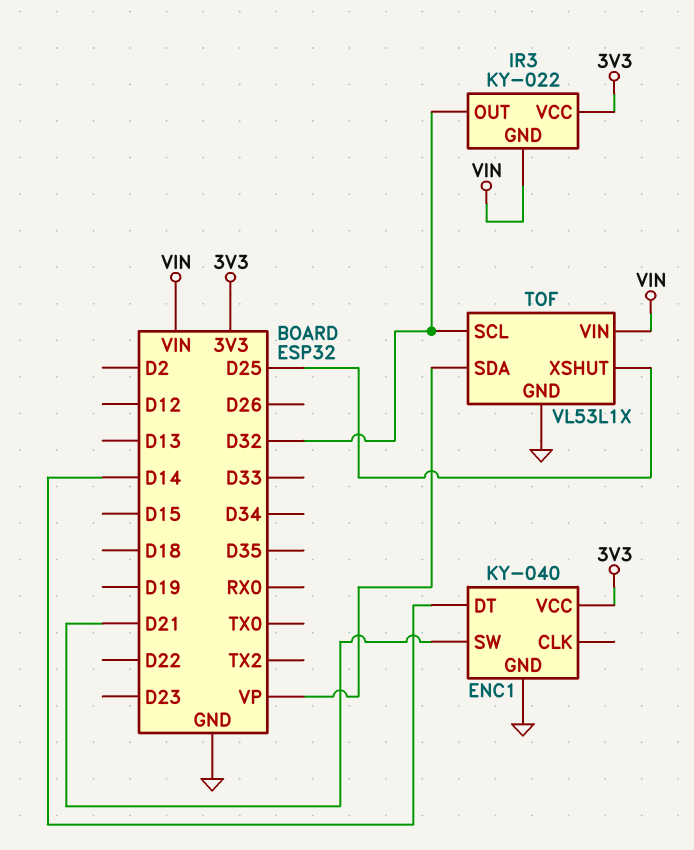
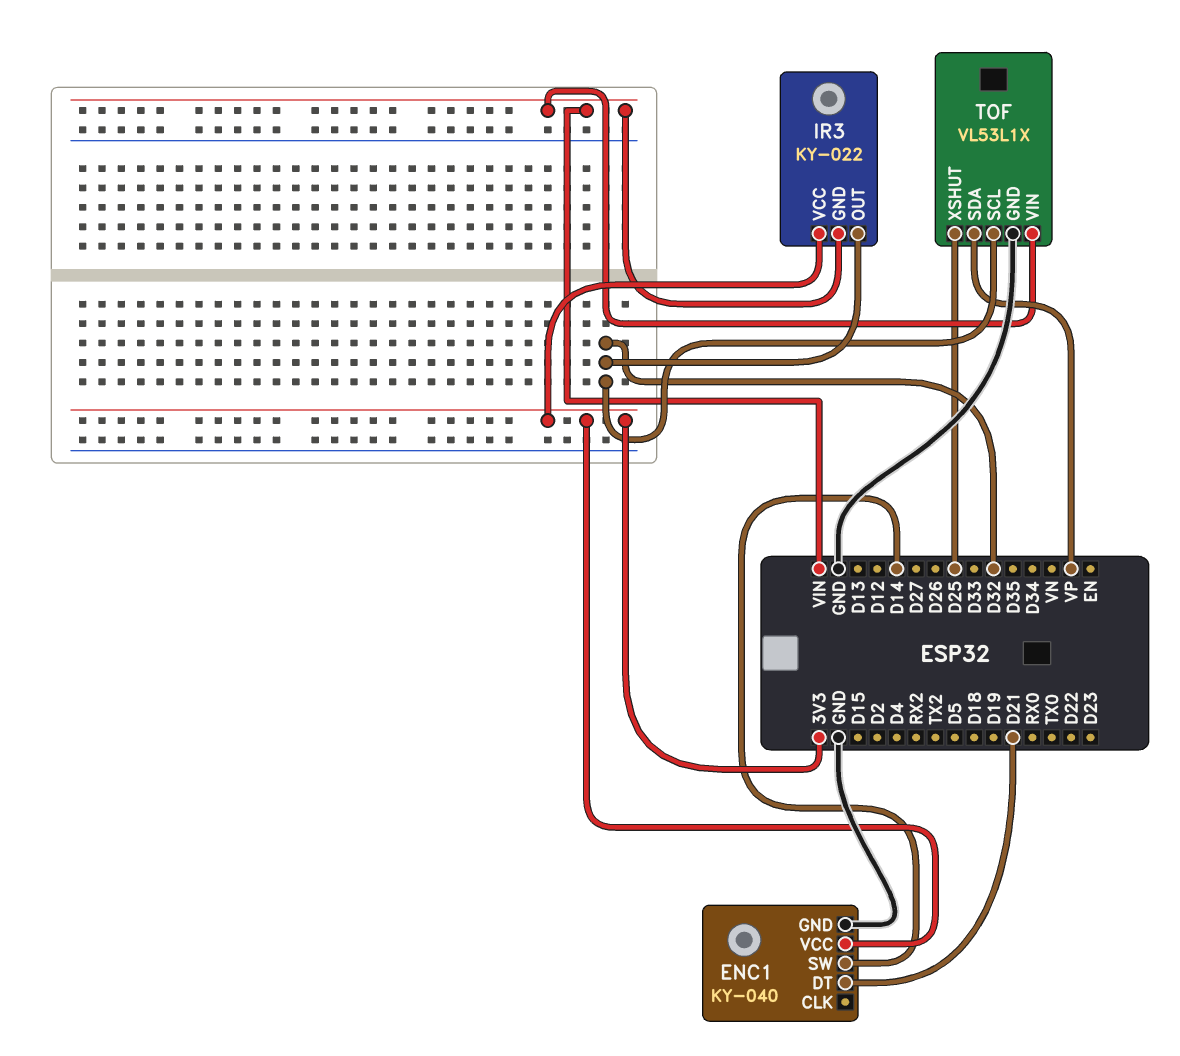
ENC1 pin DT: D14 -> D21
ENC1 pin SW: D21 -> D14

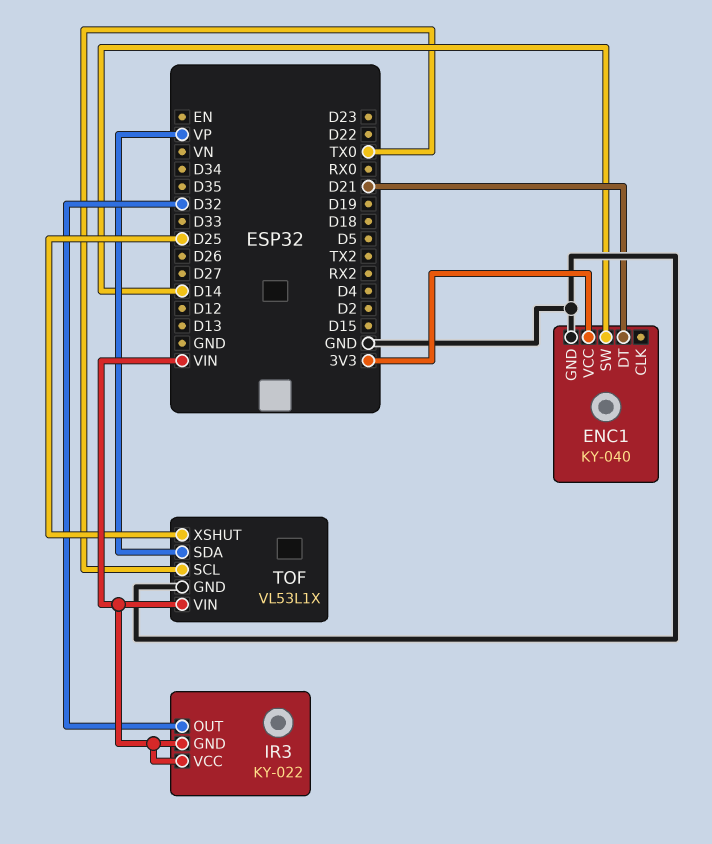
IR3 pin VCC: 3V3 -> VIN
TOF pin SCL: D32 -> TX0

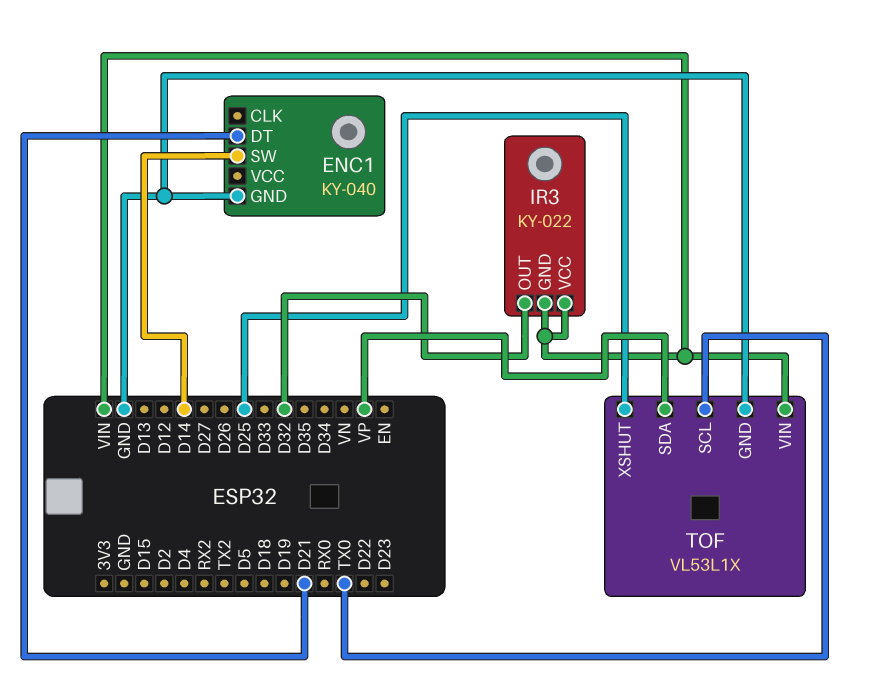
ENC1 pin VCC: 3V3 -> none

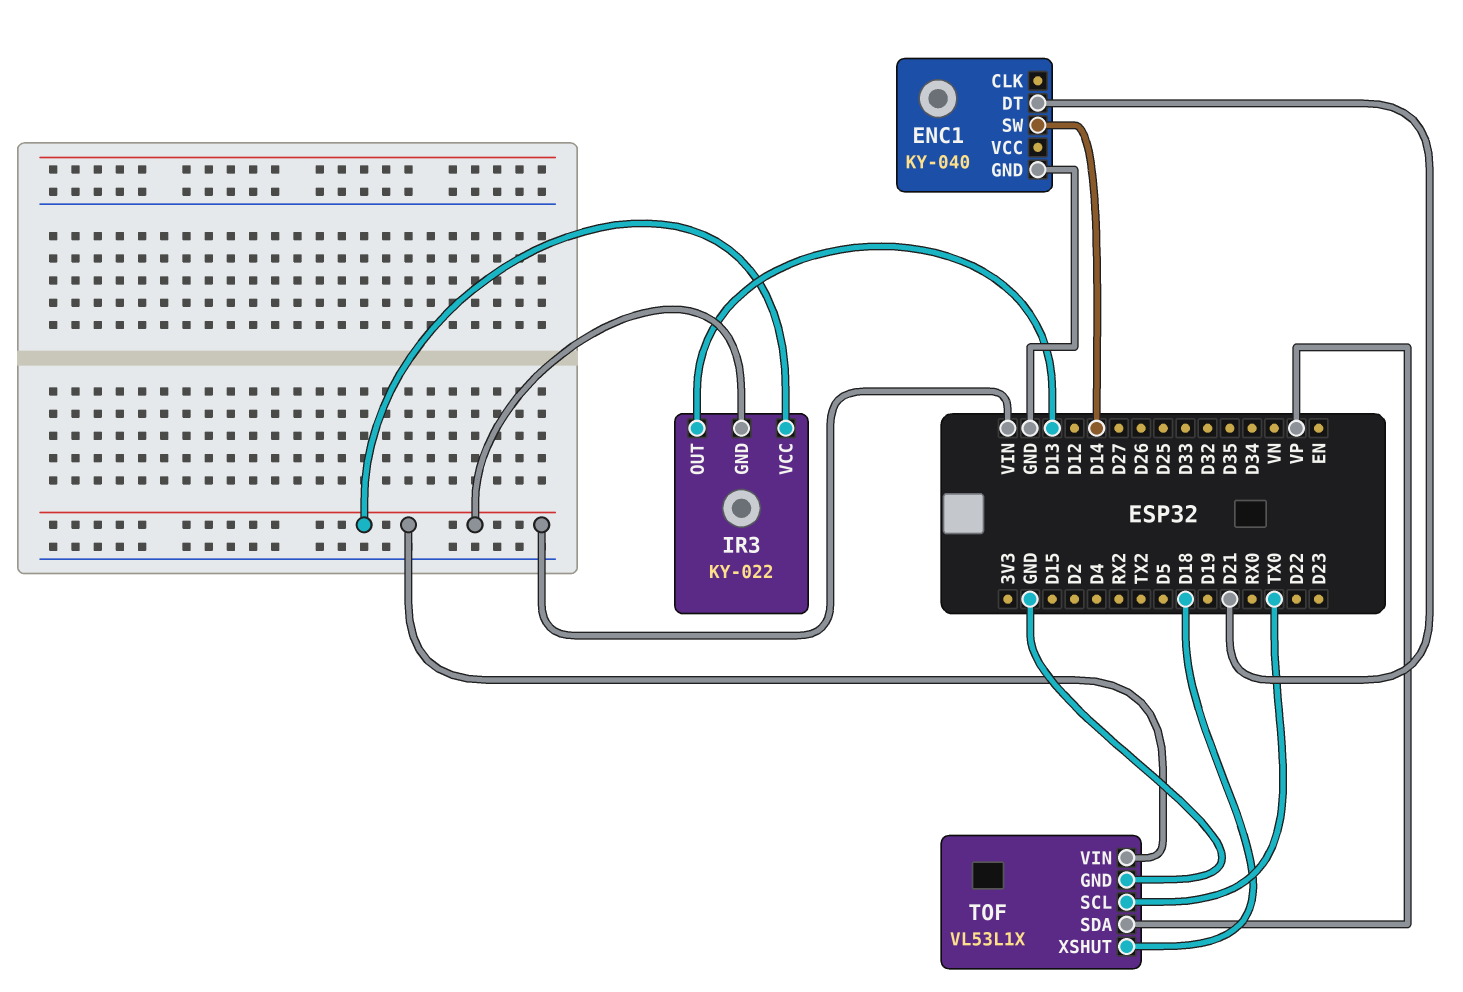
IR3 pin OUT: D32 -> D13
TOF pin XSHUT: D25 -> D18

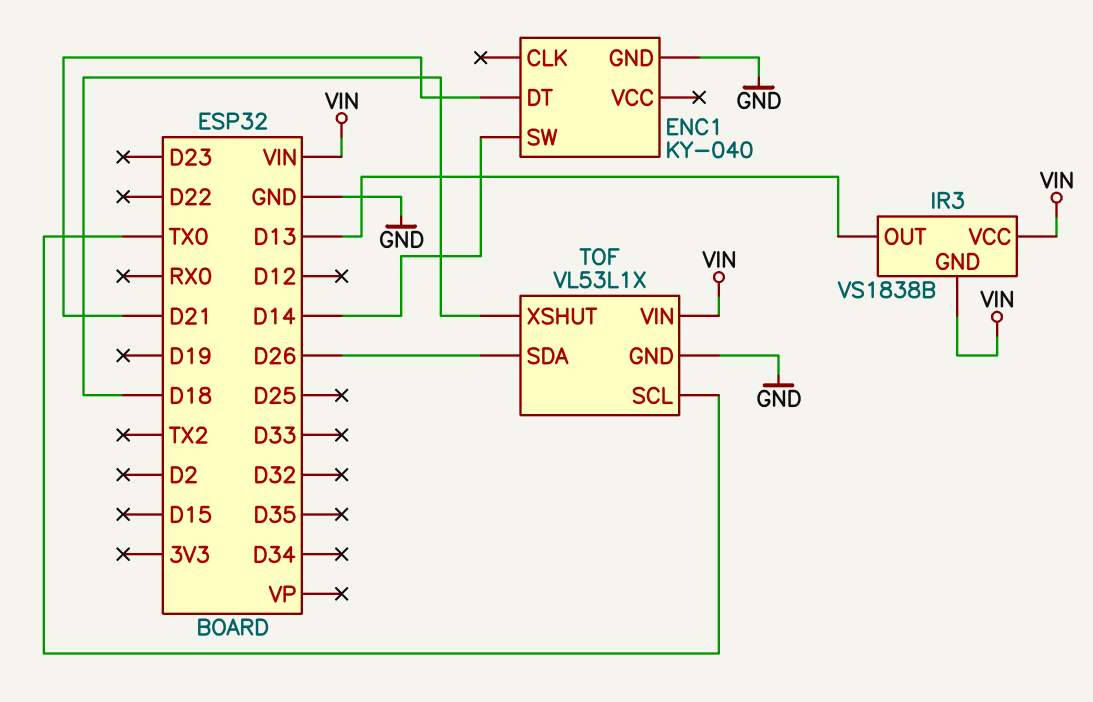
IR3: KY-022 -> VS1838B
TOF pin SDA: VP -> D26

